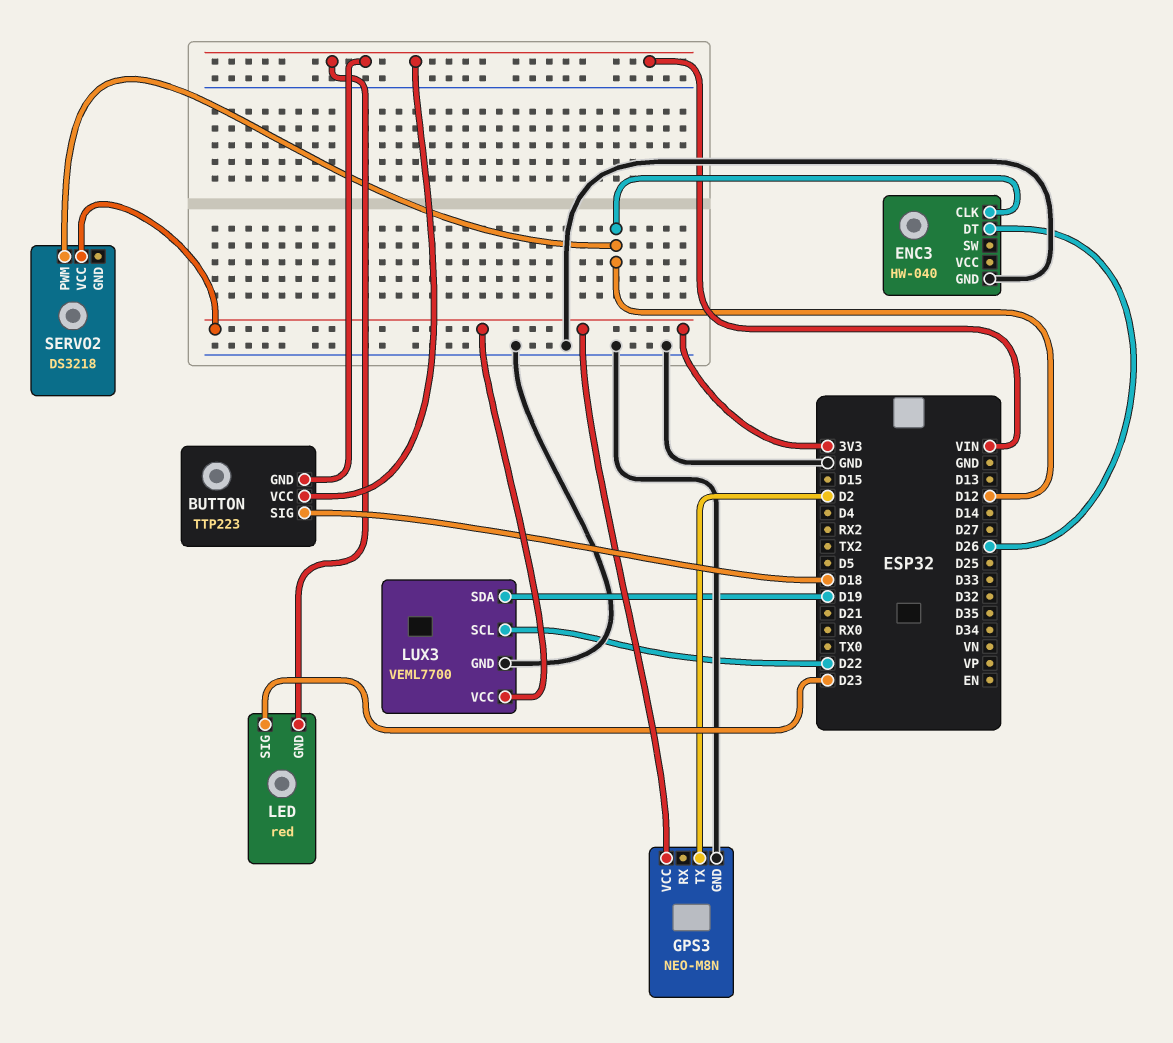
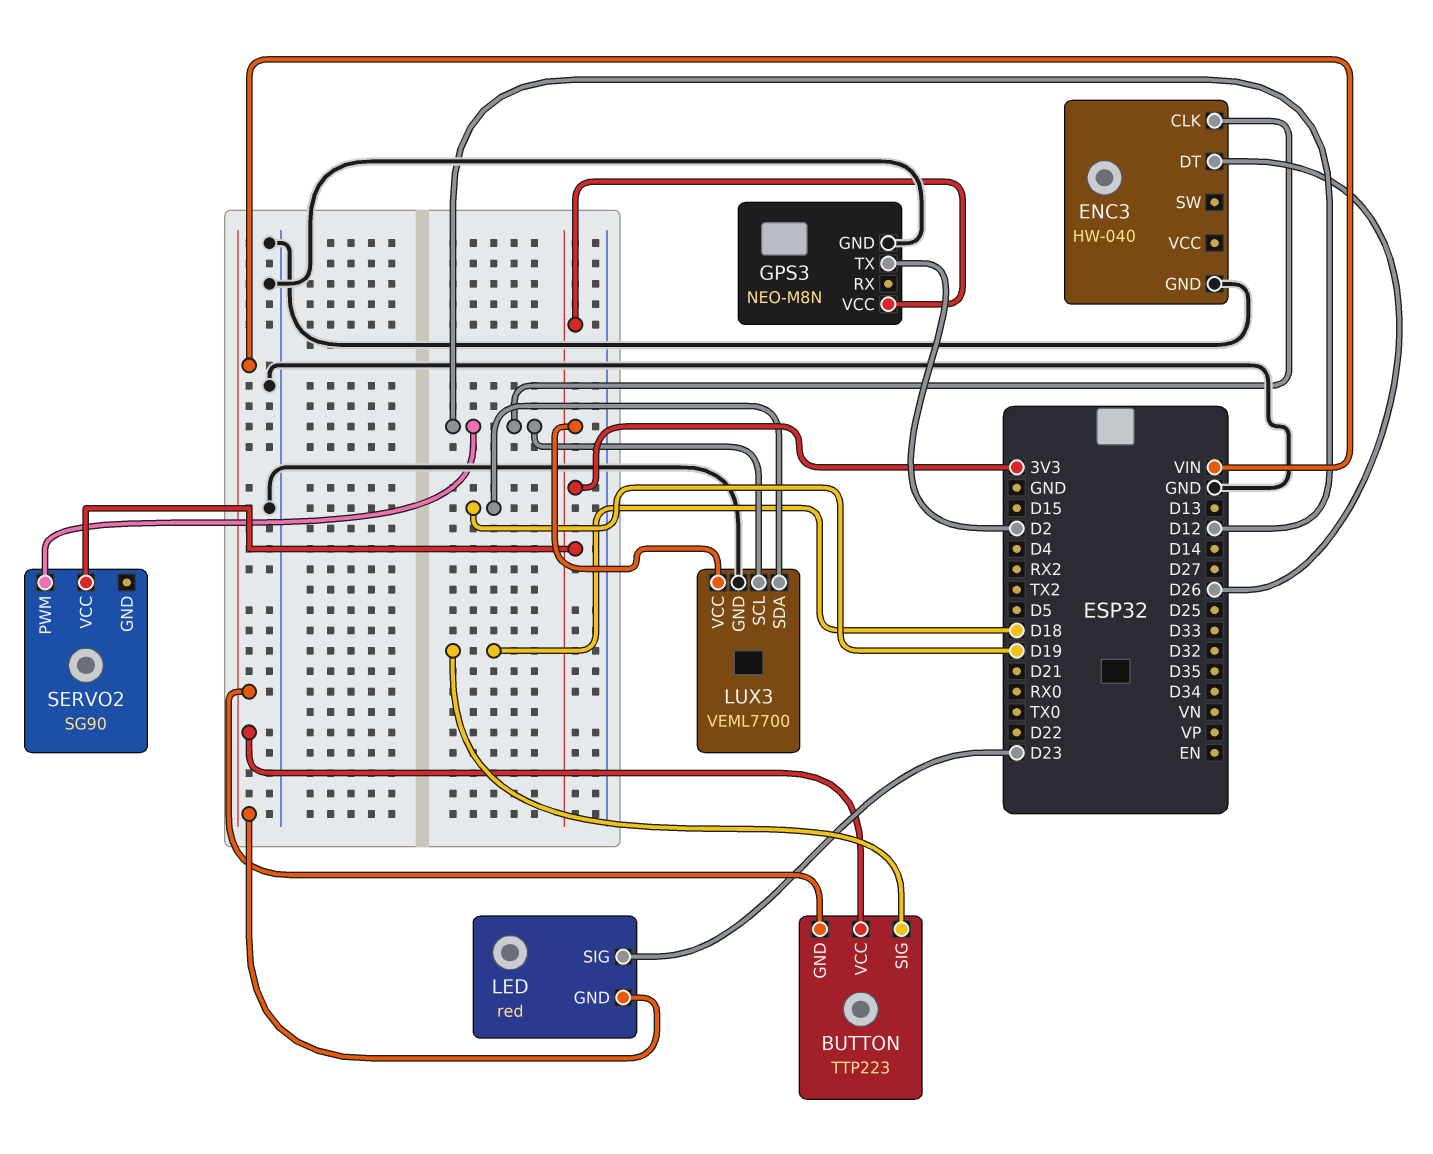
LUX3 pin SCL: D22 -> D12
SERVO2: DS3218 -> SG90

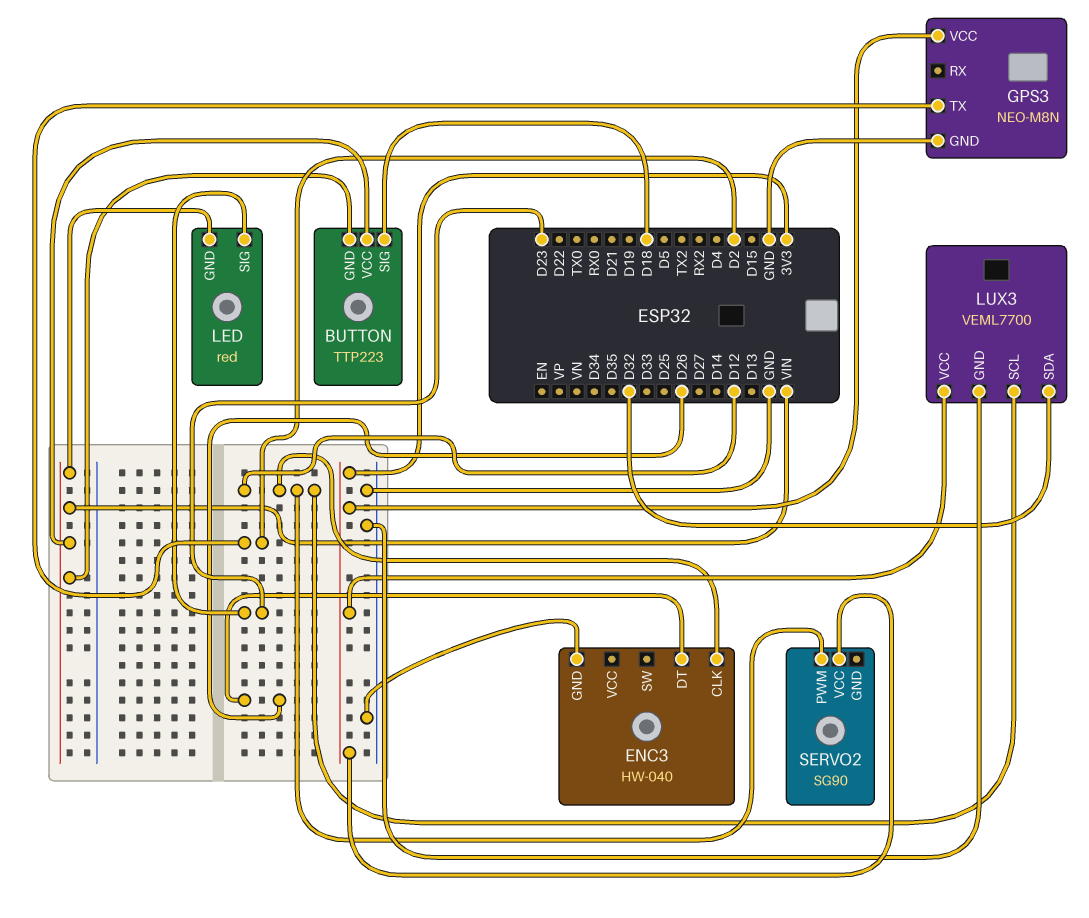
LUX3 pin SDA: D19 -> D32

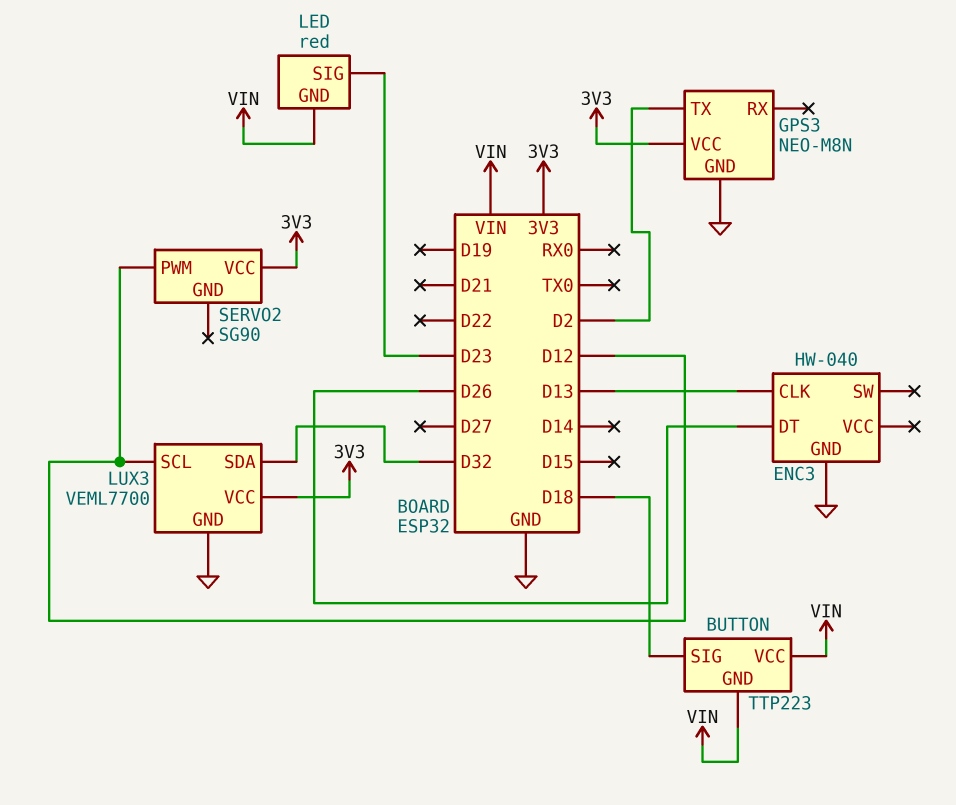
ENC3 pin CLK: D12 -> D13

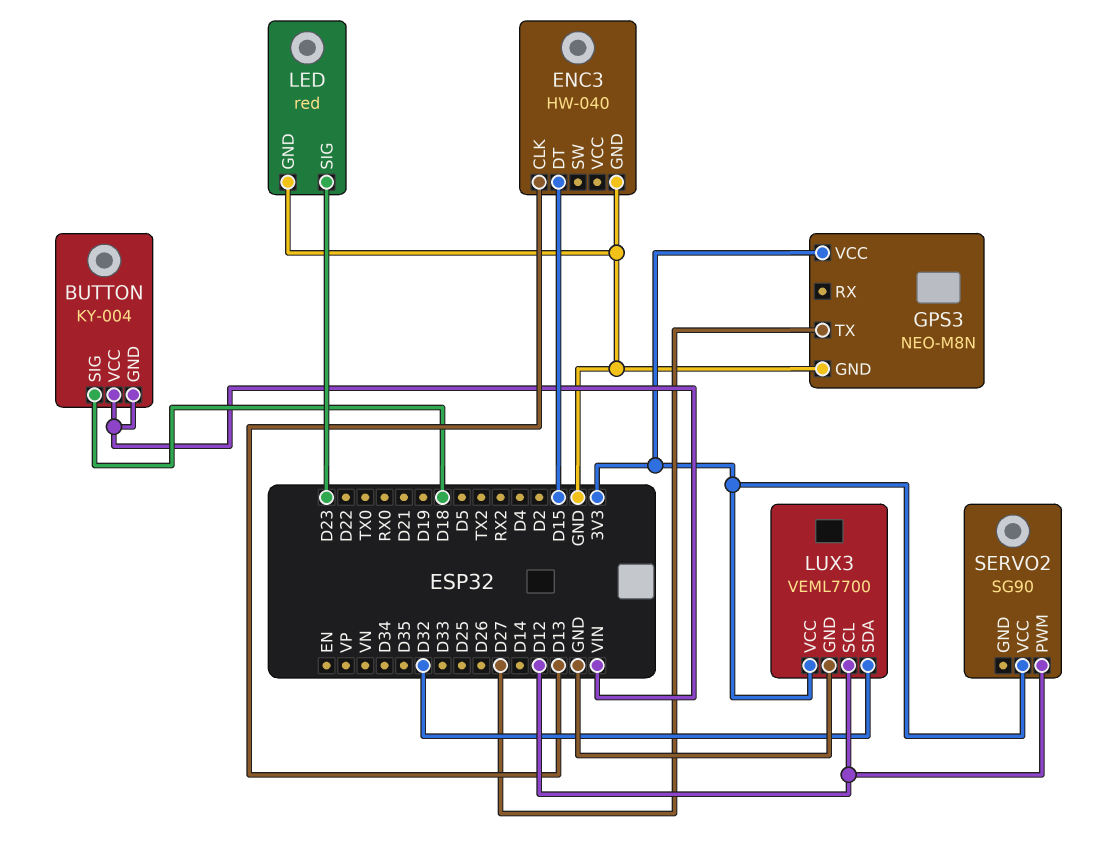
BUTTON: TTP223 -> KY-004
ENC3 pin DT: D26 -> D15
GPS3 pin TX: D2 -> D27
LED pin GND: VIN -> GND

